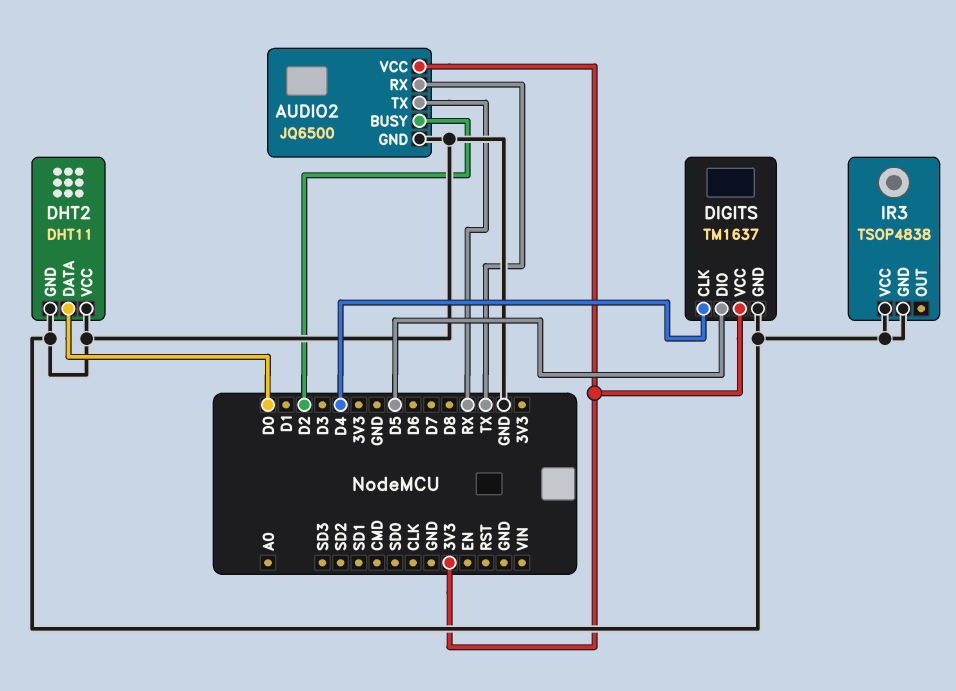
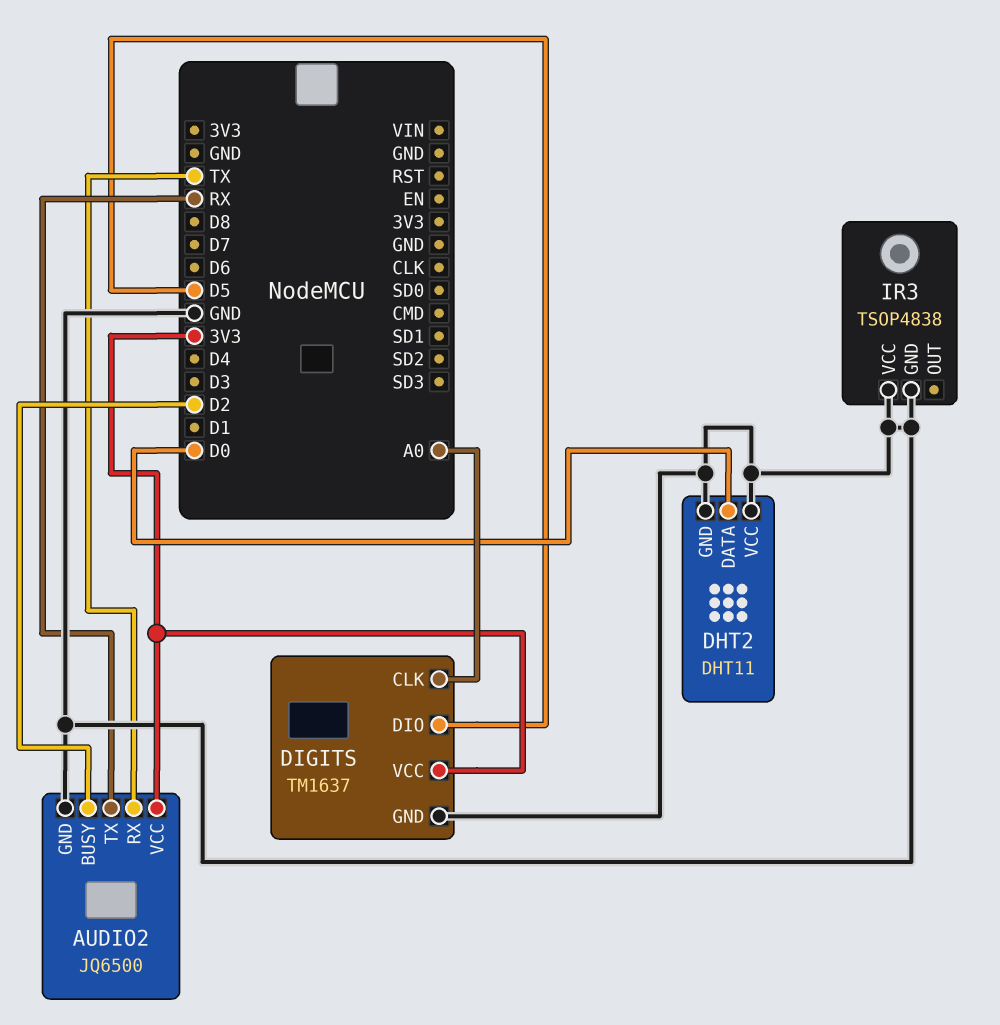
DIGITS pin CLK: D4 -> A0

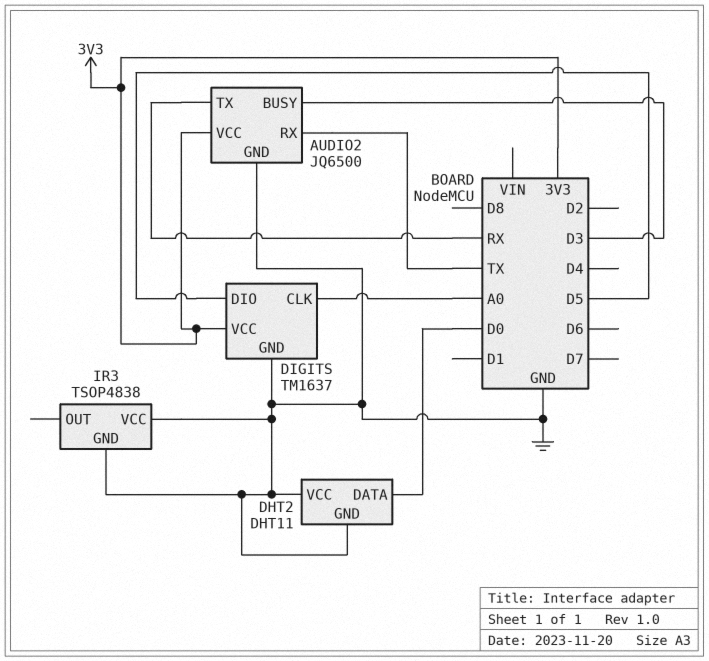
AUDIO2 pin BUSY: D2 -> D3

